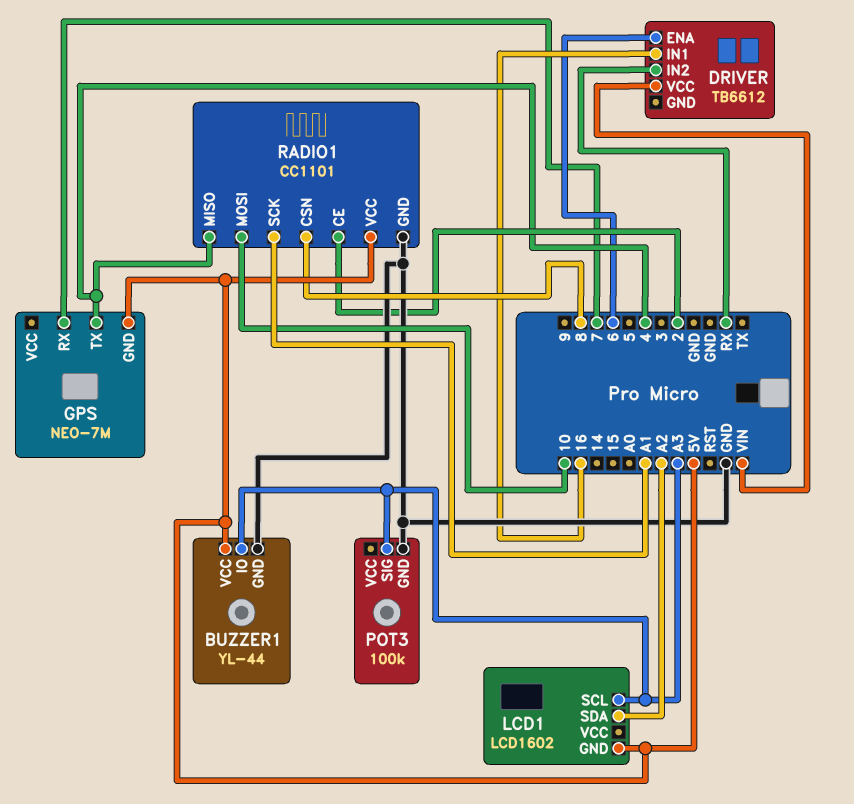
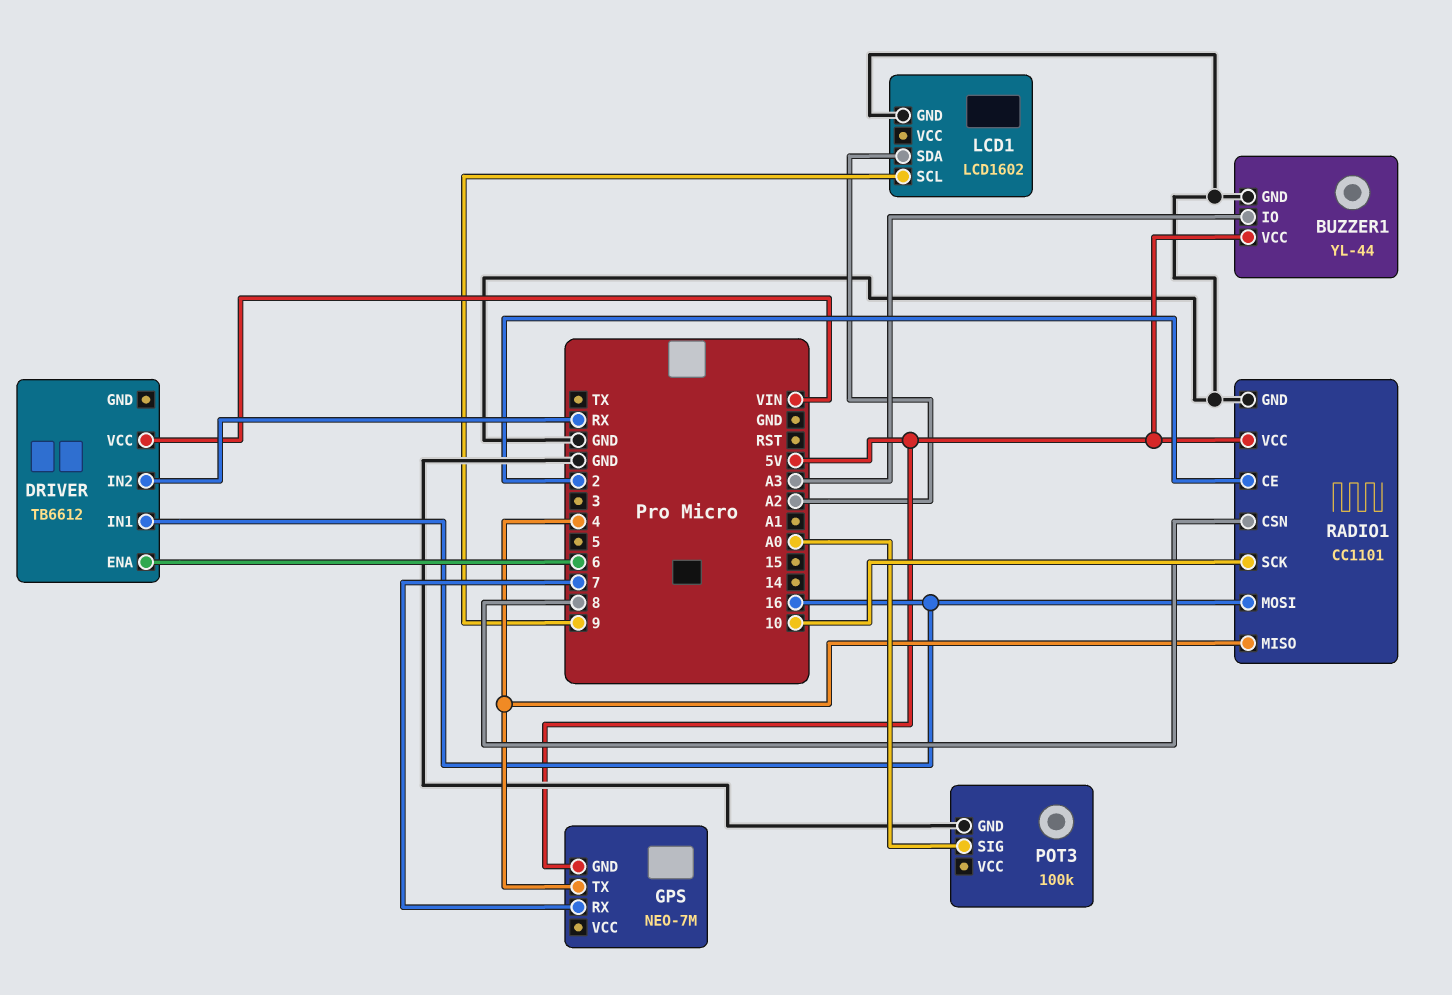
LCD1 pin GND: 5V -> GND
LCD1 pin SCL: A3 -> 9
POT3 pin SIG: A3 -> A0
RADIO1 pin MOSI: 10 -> 16
RADIO1 pin SCK: A1 -> 10

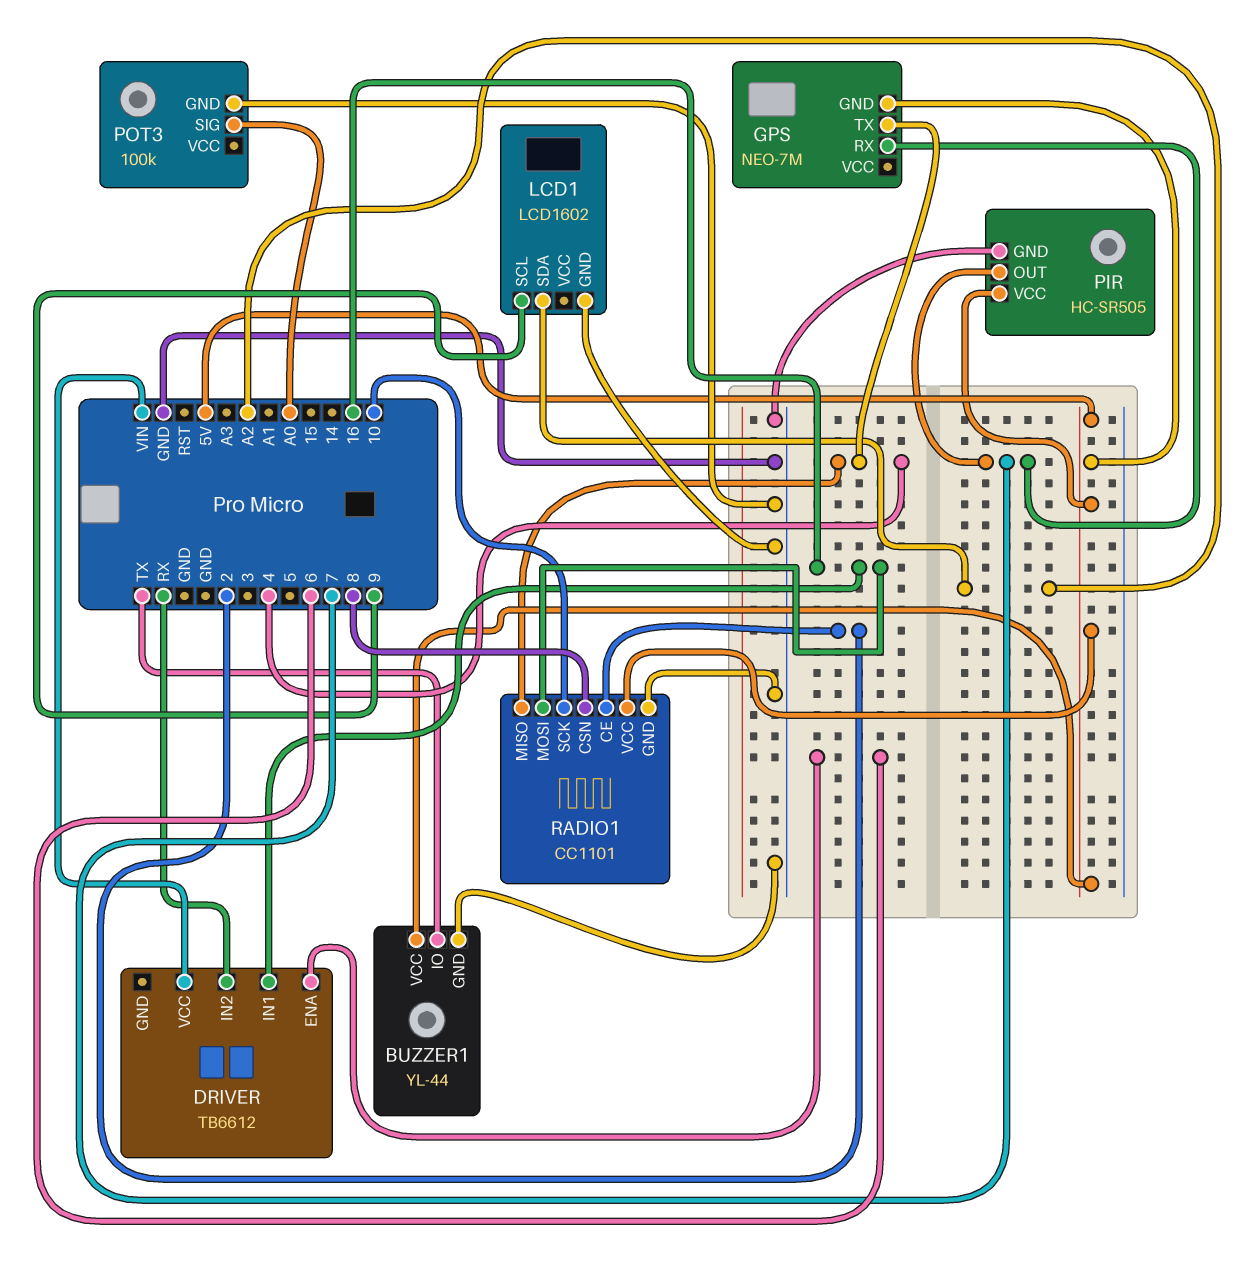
BUZZER1 pin IO: A3 -> TX
PIR: none -> HC-SR505
PIR pin GND: none -> GND
PIR pin OUT: none -> 7
PIR pin VCC: none -> 5V

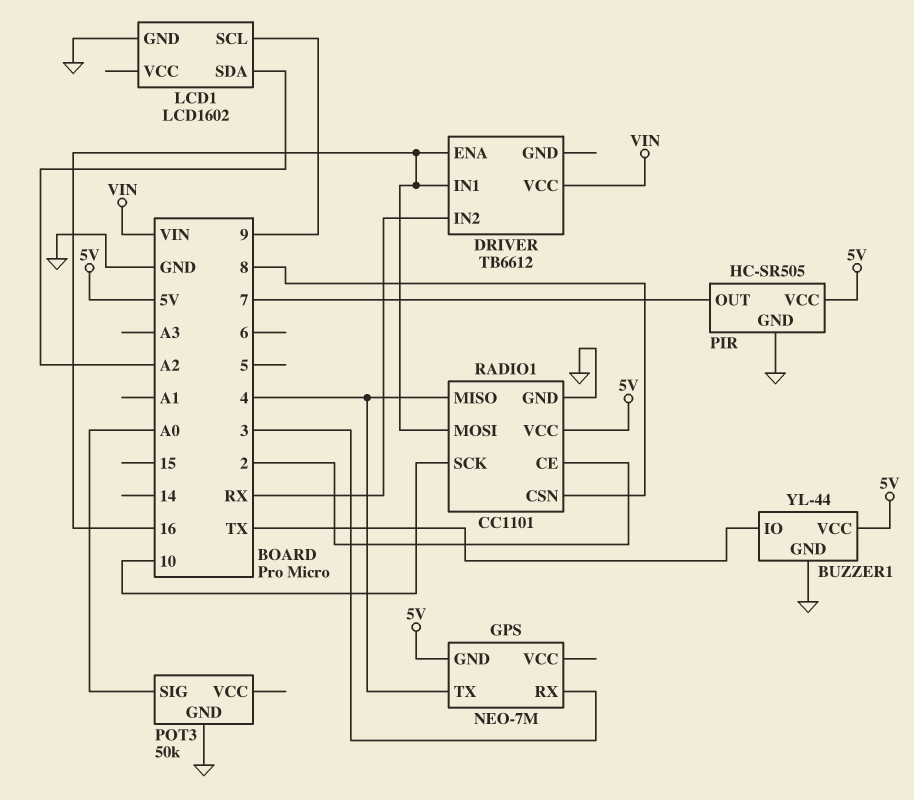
DRIVER pin ENA: 6 -> 16
GPS pin RX: 7 -> 3
POT3: 100k -> 50k

